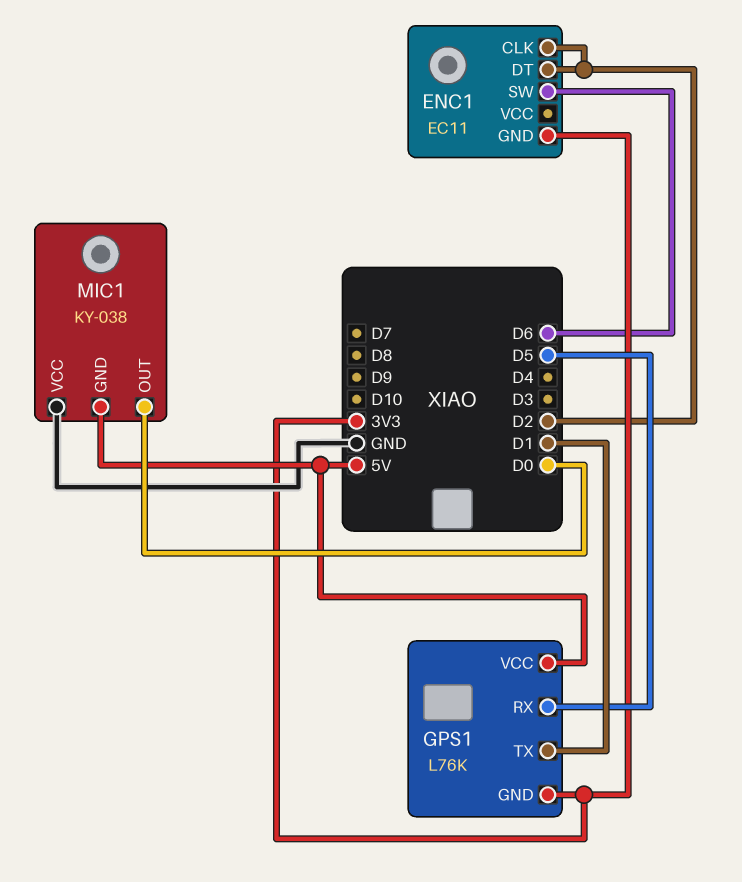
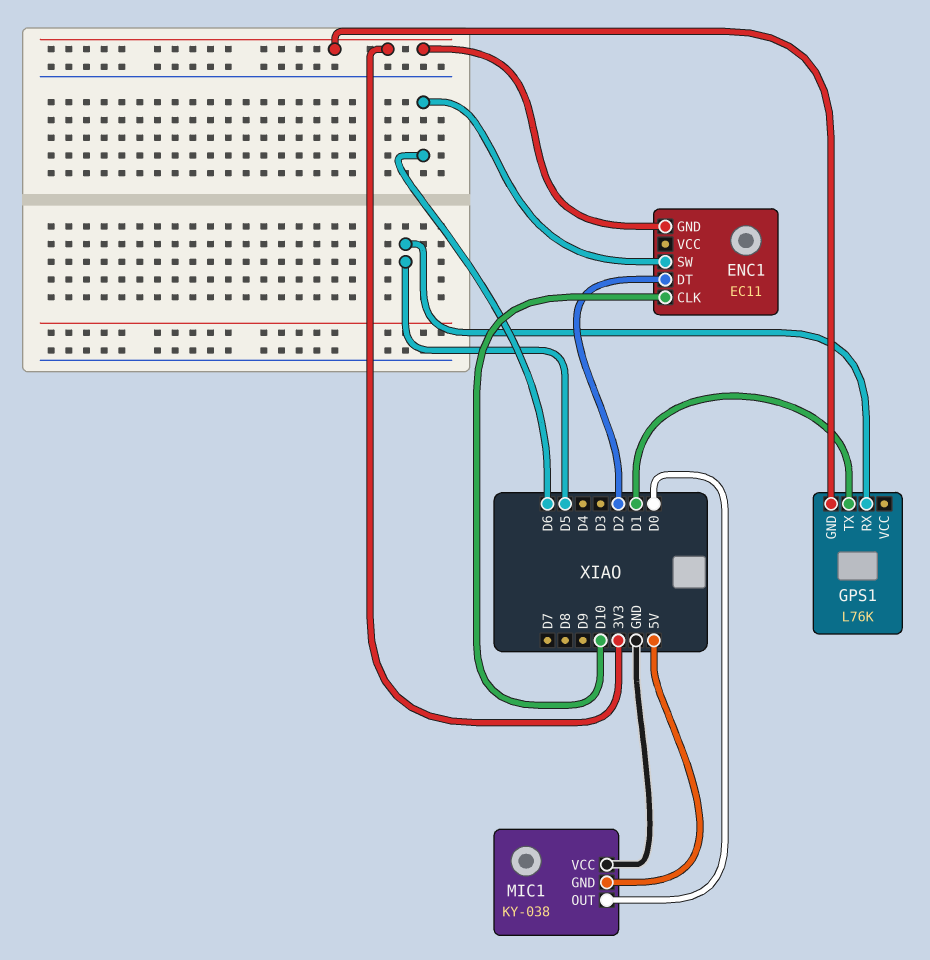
ENC1 pin CLK: D2 -> D10
GPS1 pin VCC: 5V -> none

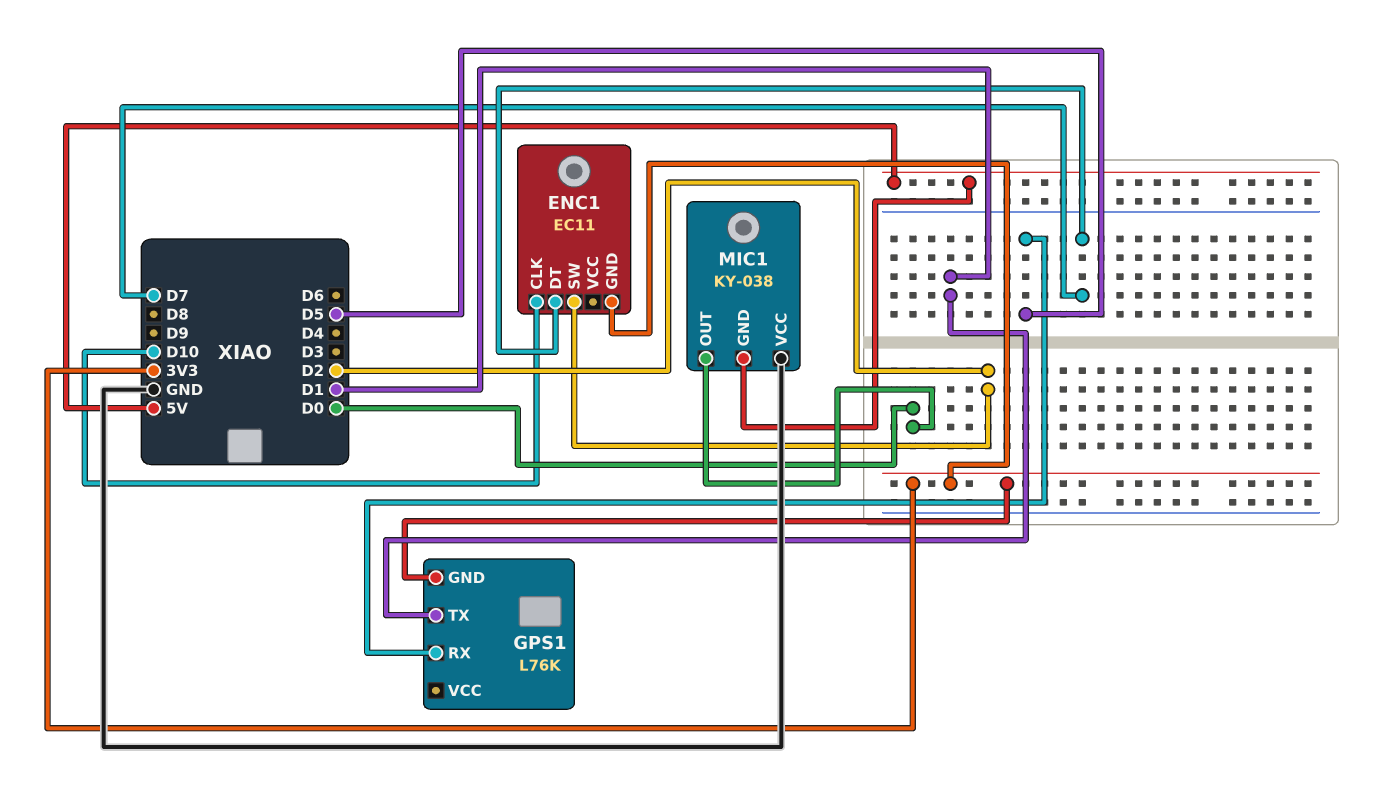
ENC1 pin DT: D2 -> D7
ENC1 pin SW: D6 -> D2

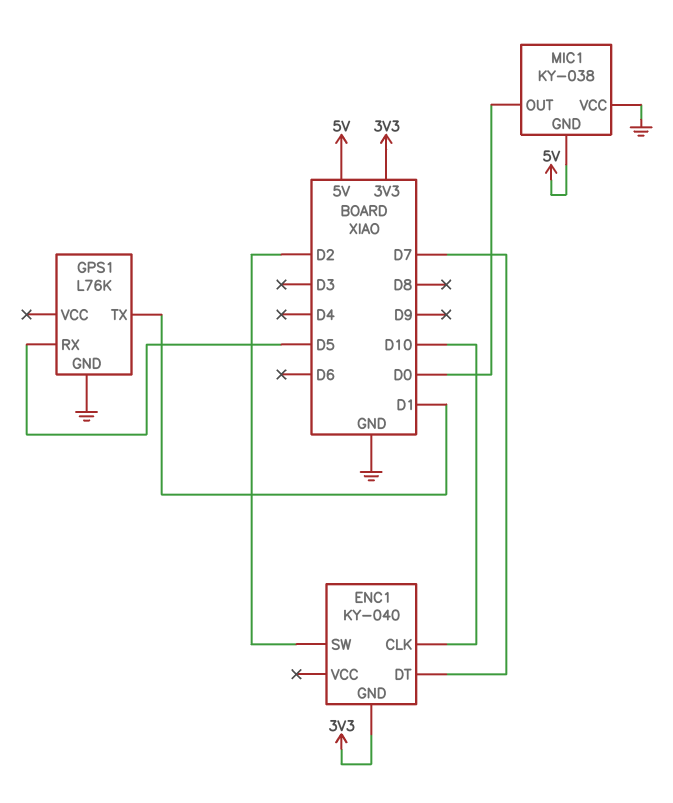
ENC1: EC11 -> KY-040
GPS1 pin GND: 3V3 -> GND

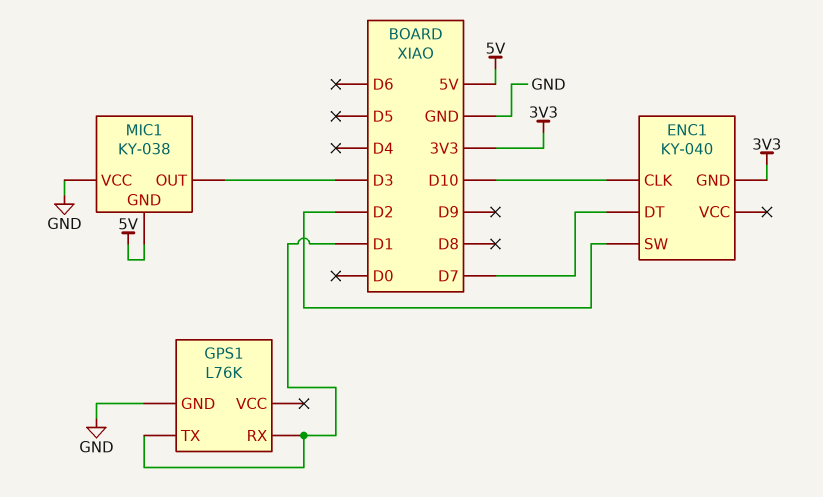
GPS1 pin RX: D5 -> D1
MIC1 pin OUT: D0 -> D3

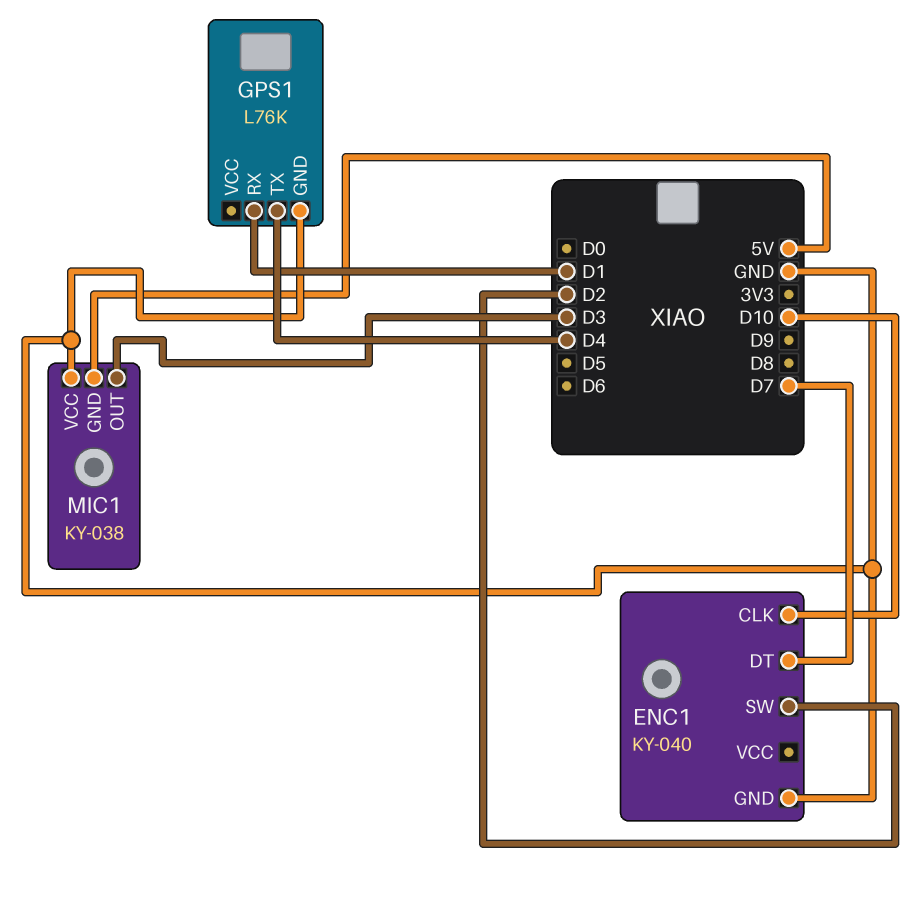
ENC1 pin GND: 3V3 -> GND
GPS1 pin TX: D1 -> D4

